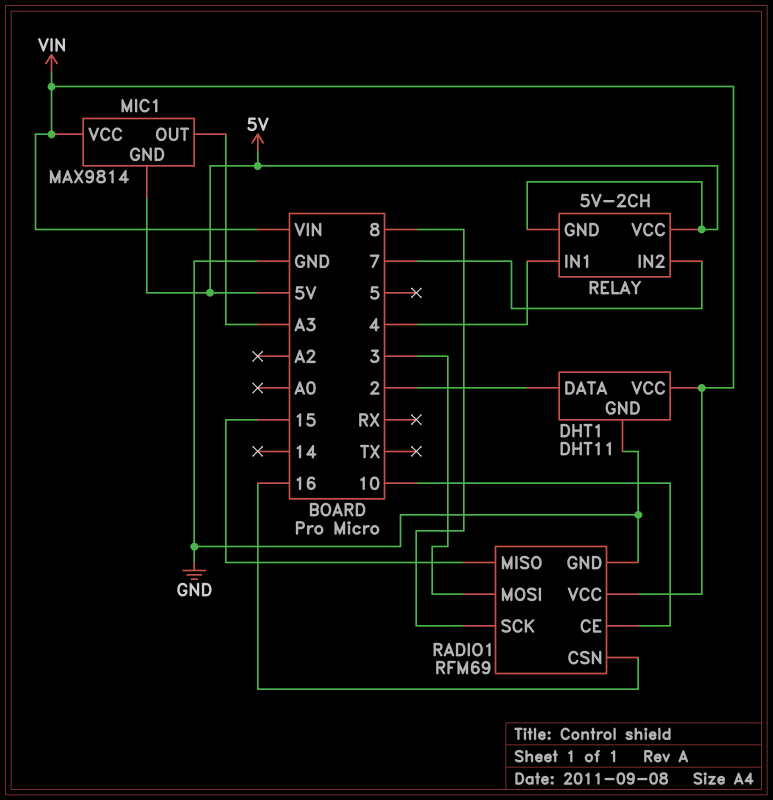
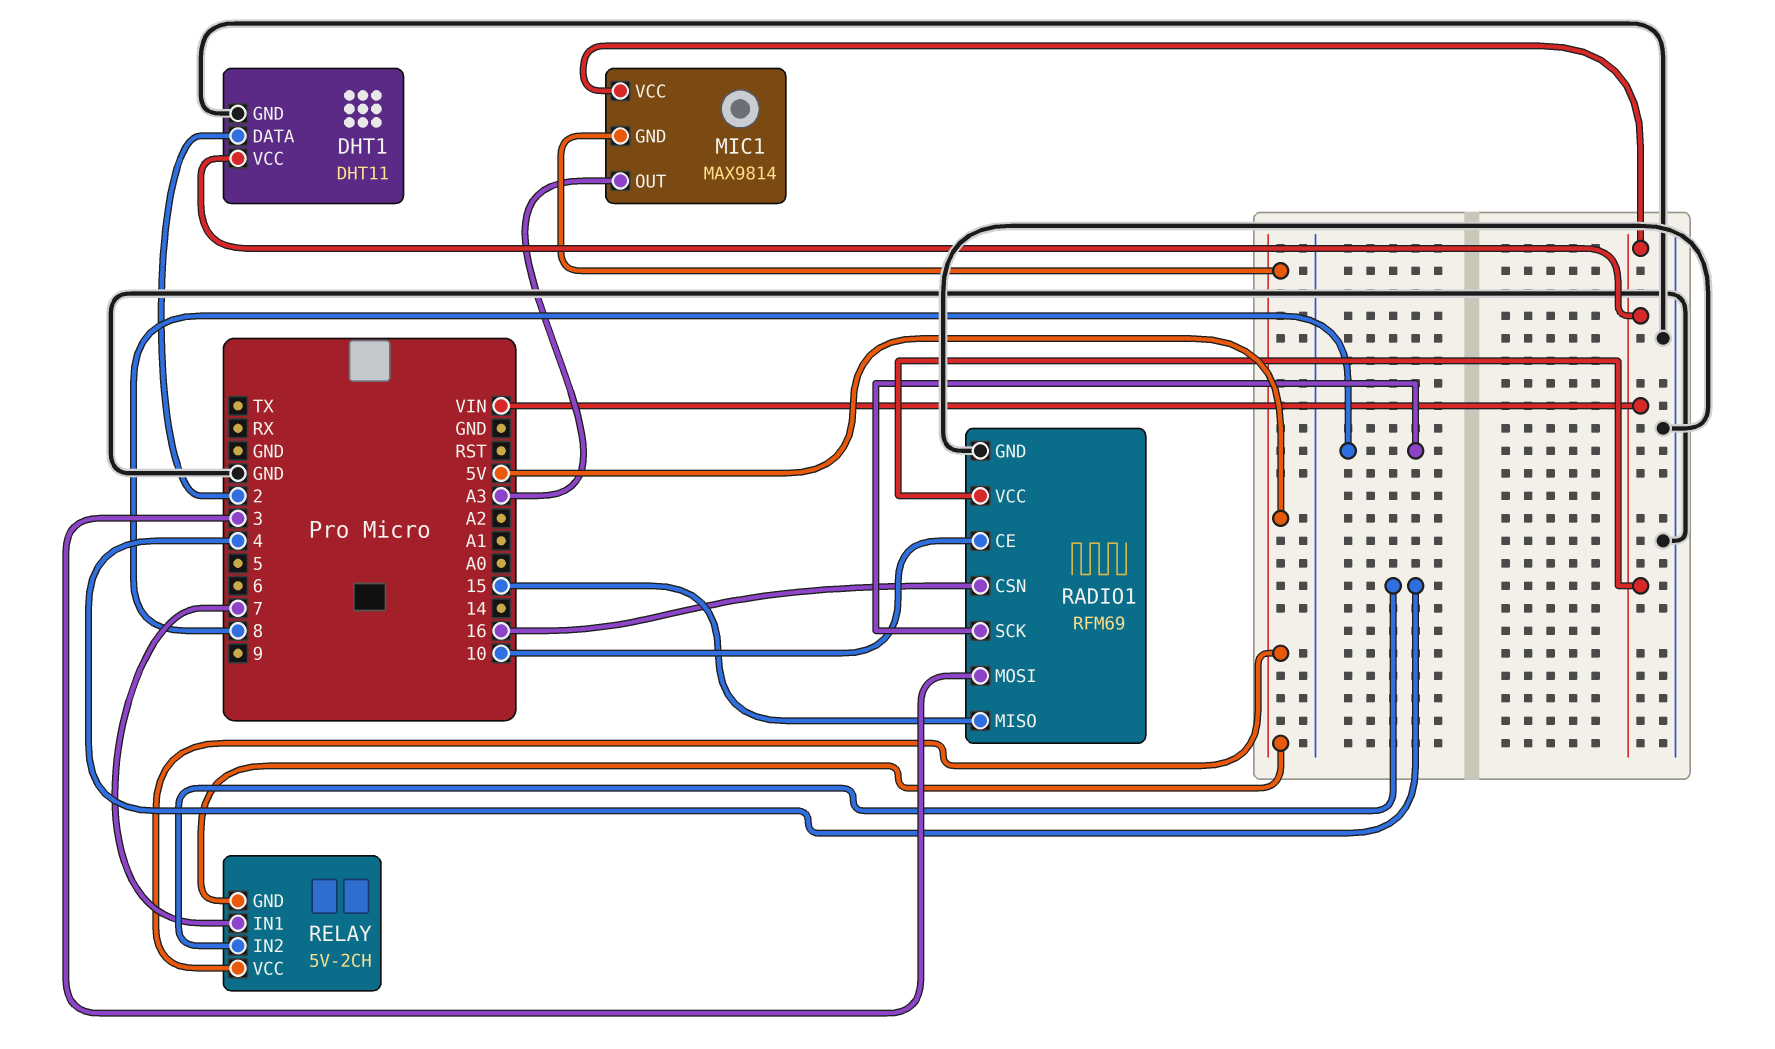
RELAY pin IN1: 4 -> 7
RELAY pin IN2: 7 -> 4

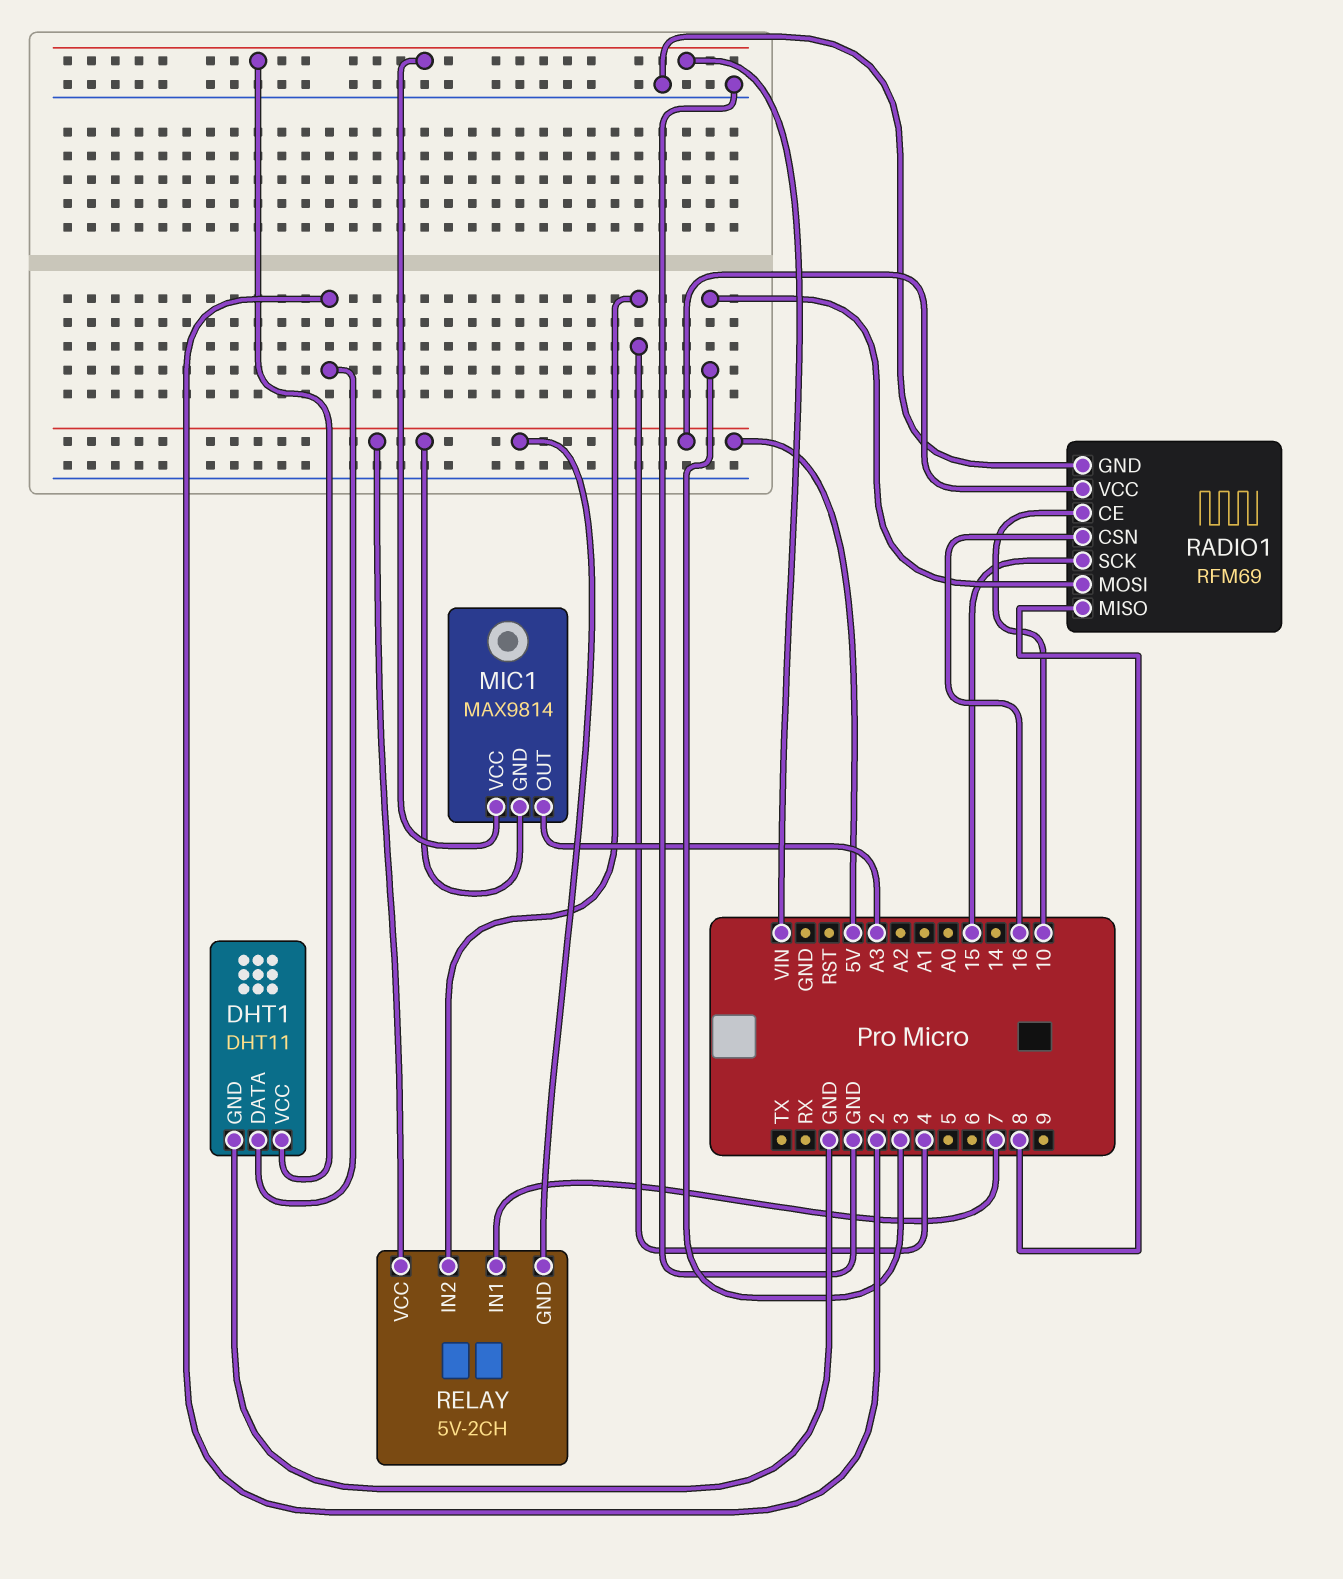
RADIO1 pin MISO: 15 -> 8
RADIO1 pin SCK: 8 -> 15
RADIO1 pin VCC: VIN -> 5V

